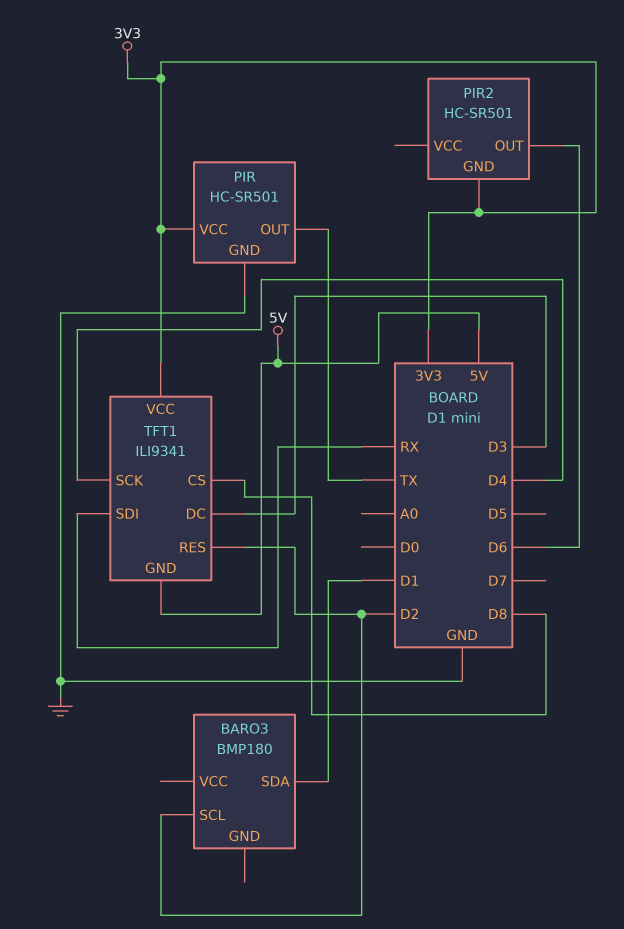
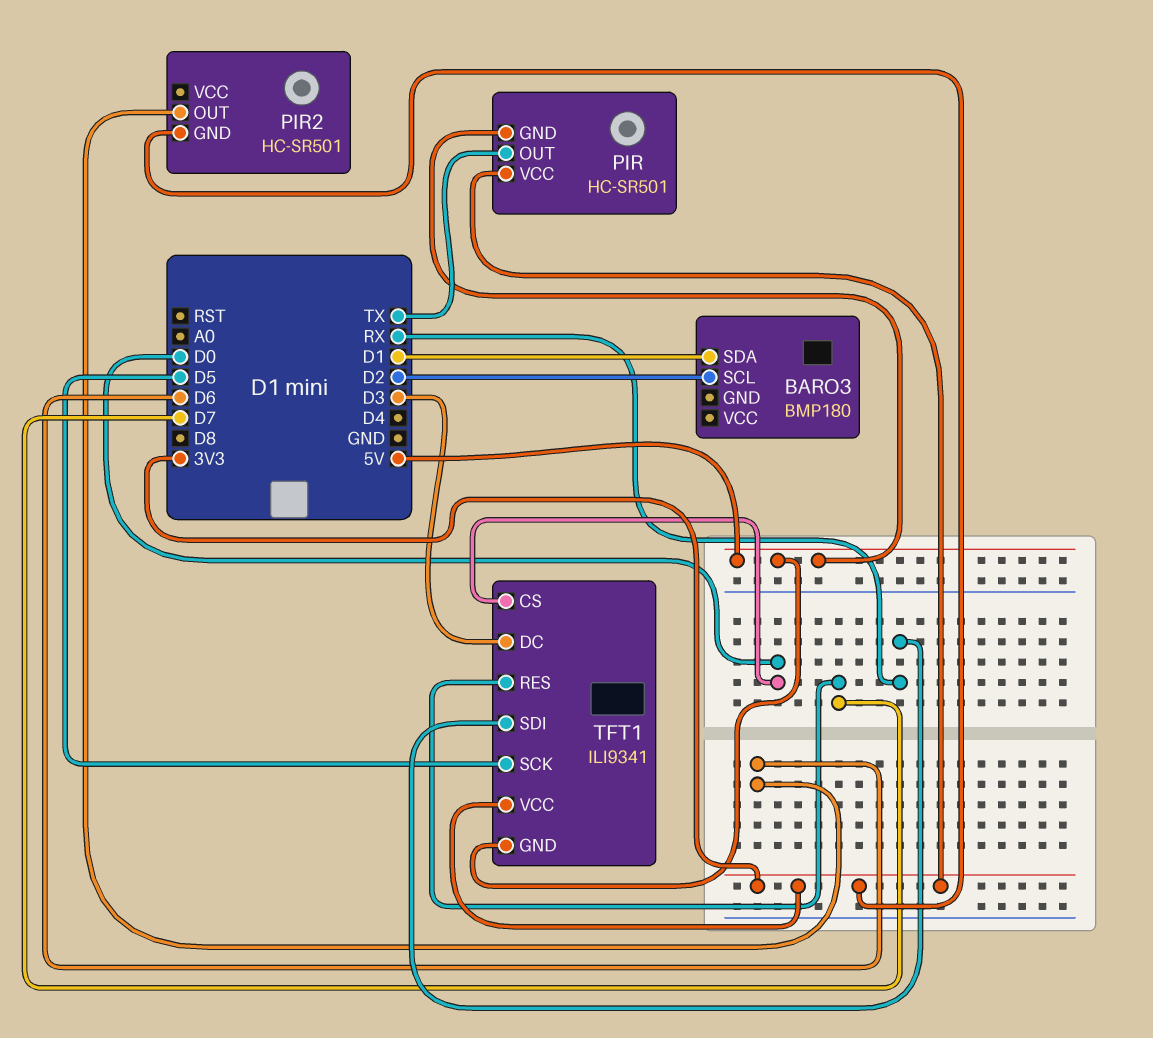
PIR pin GND: GND -> 5V
TFT1 pin CS: D8 -> D0
TFT1 pin RES: D2 -> D7
TFT1 pin SCK: D4 -> D5

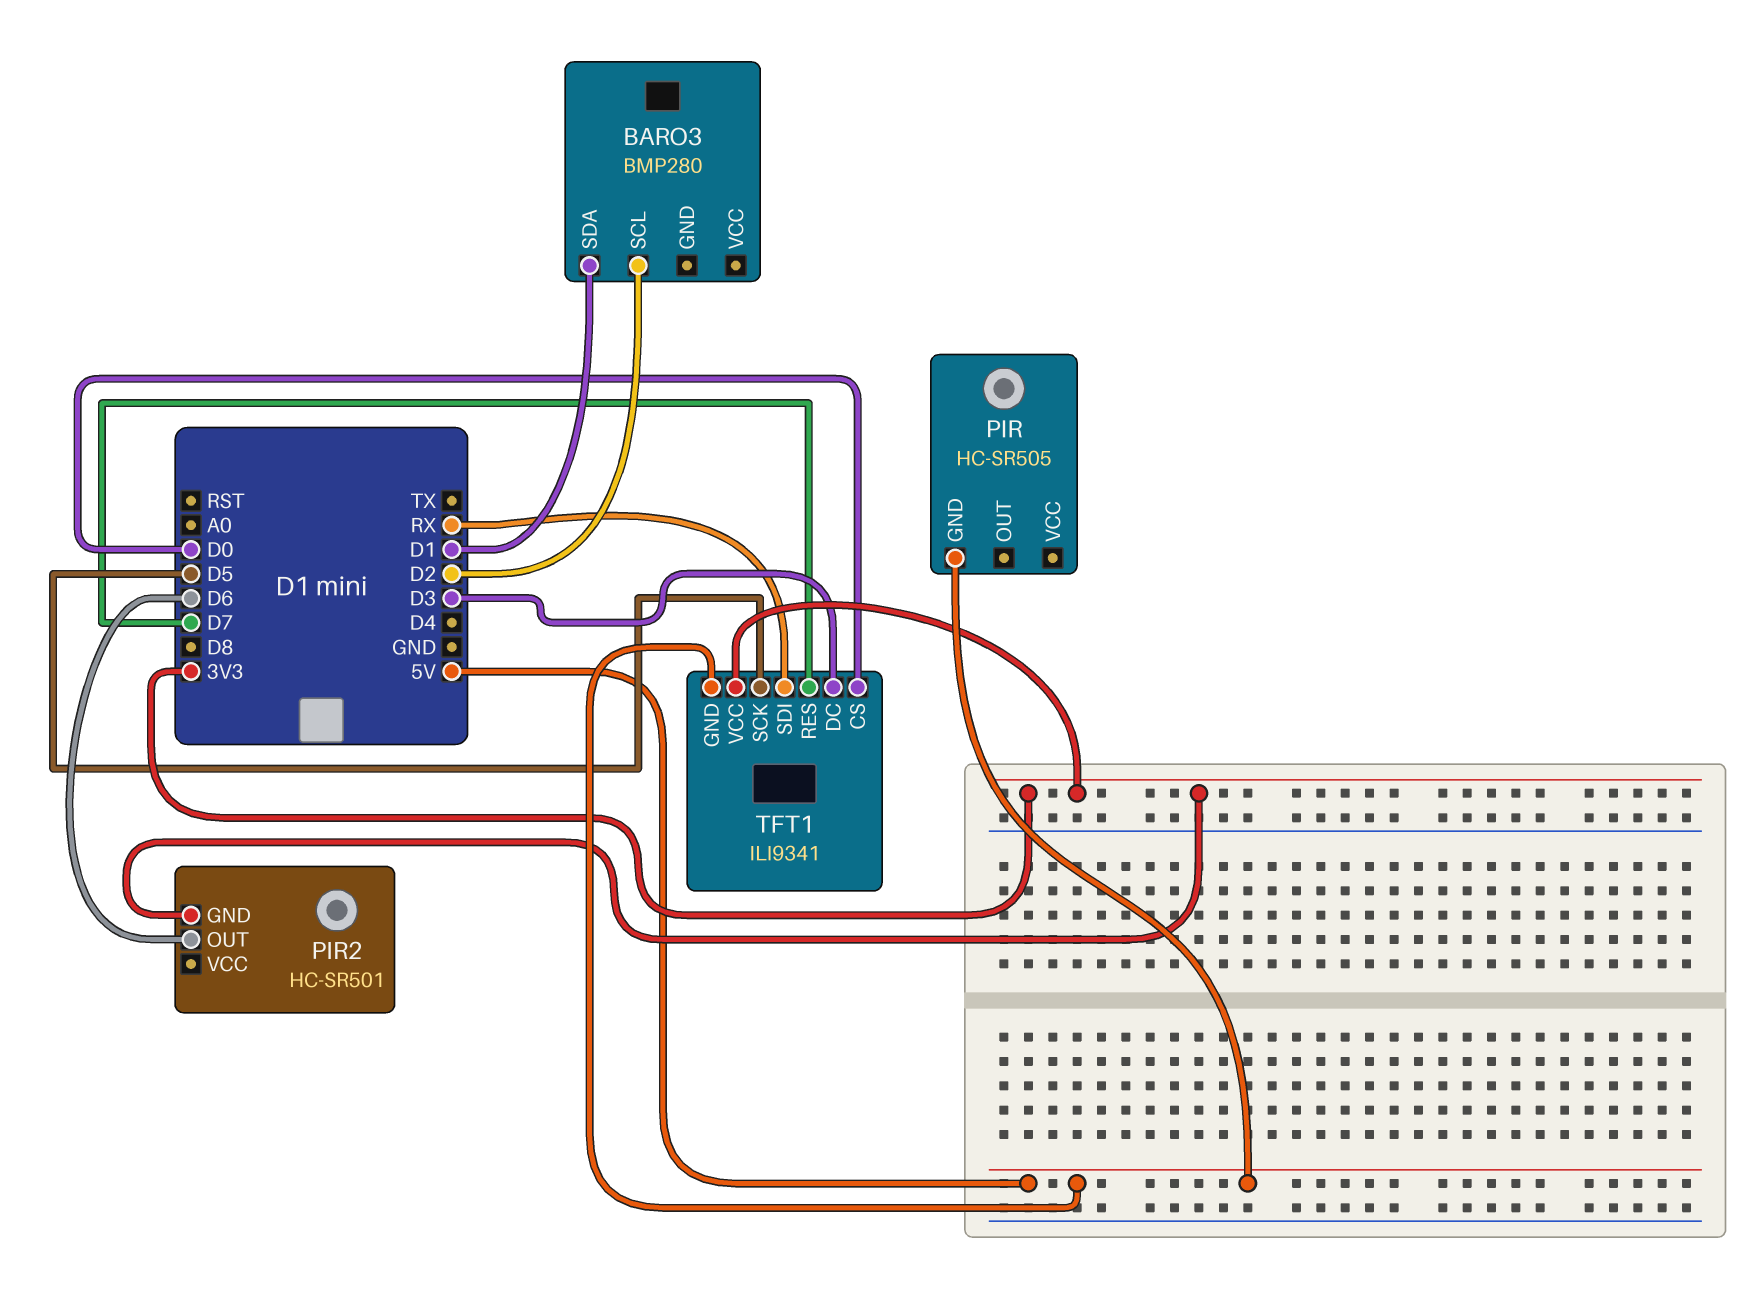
BARO3: BMP180 -> BMP280
PIR: HC-SR501 -> HC-SR505
PIR pin OUT: TX -> none
PIR pin VCC: 3V3 -> none

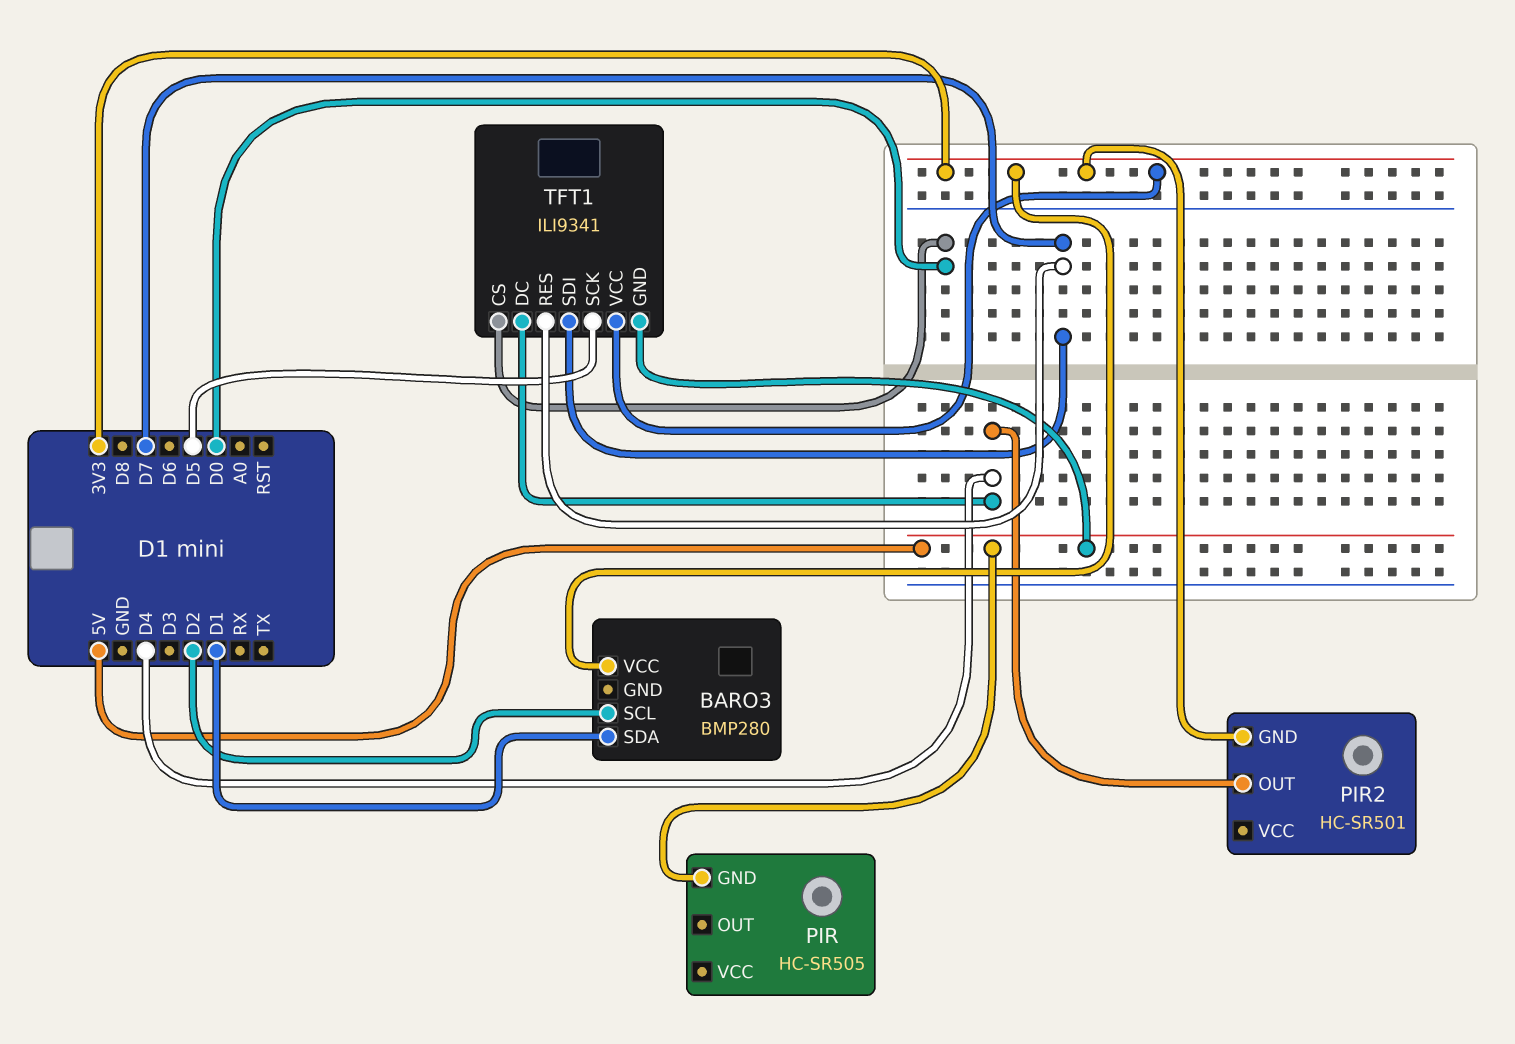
BARO3 pin VCC: none -> 3V3
PIR2 pin OUT: D6 -> D4
TFT1 pin DC: D3 -> D4
TFT1 pin SDI: RX -> D7

